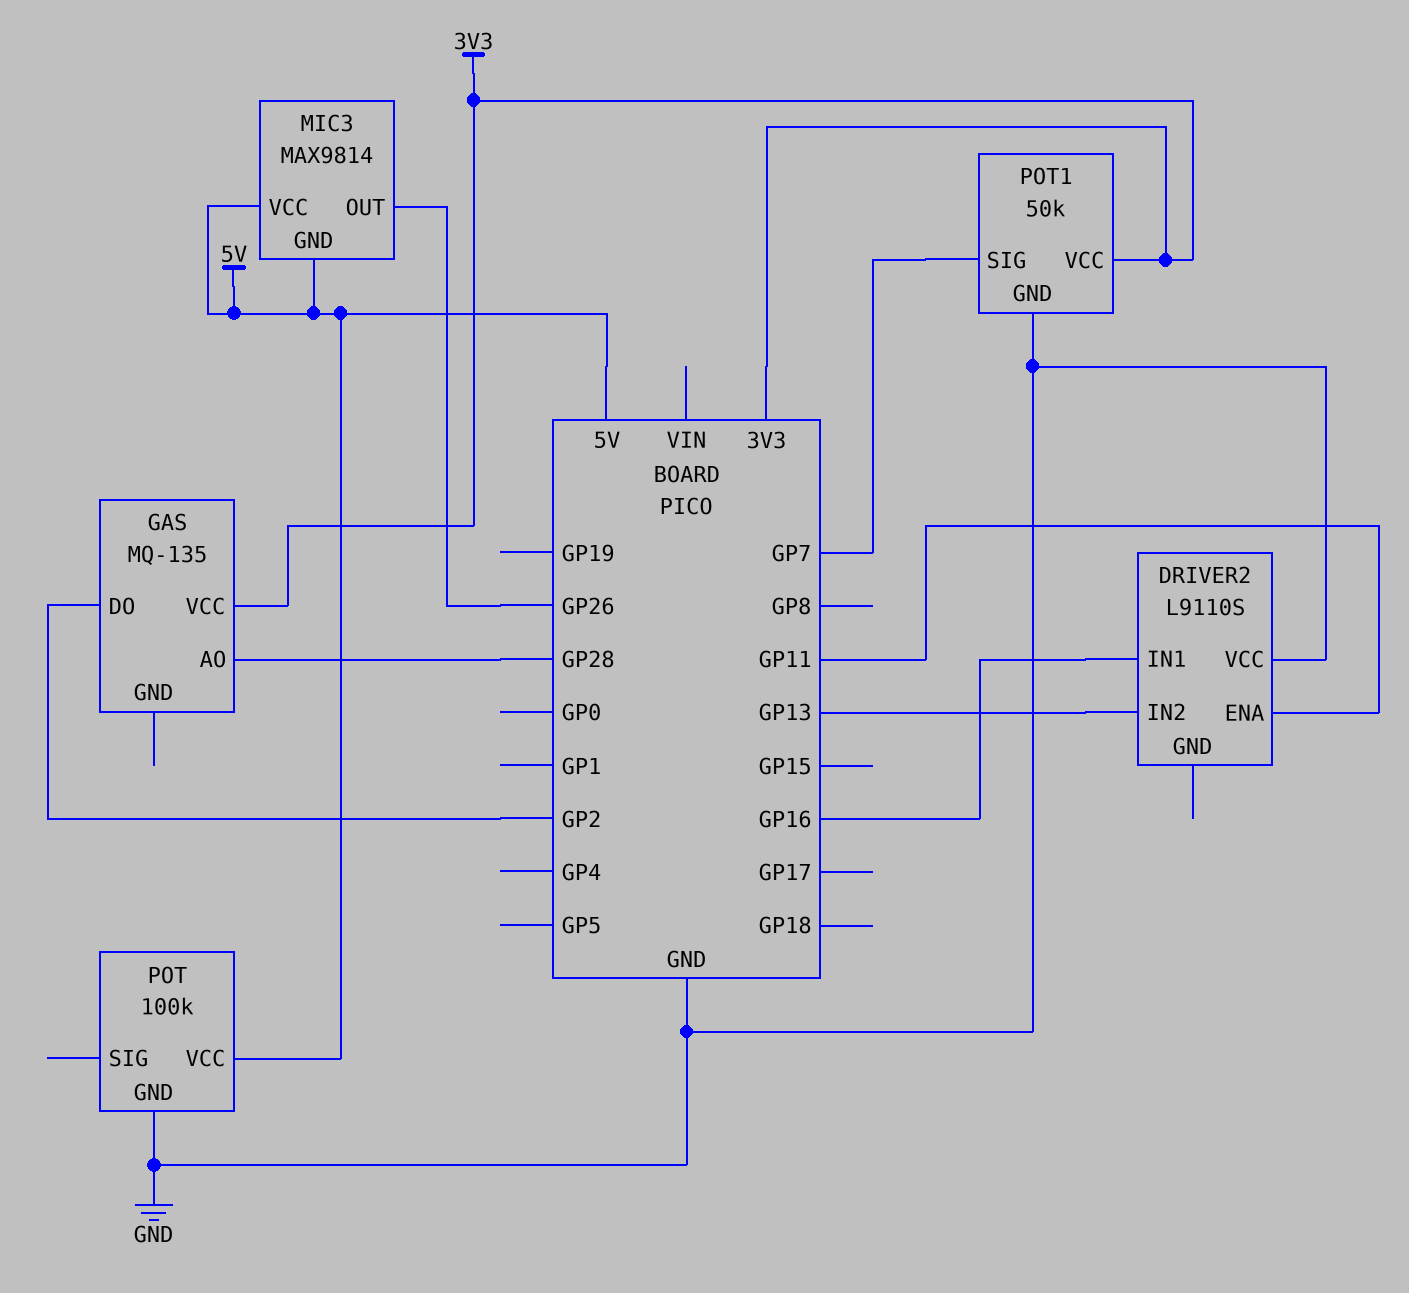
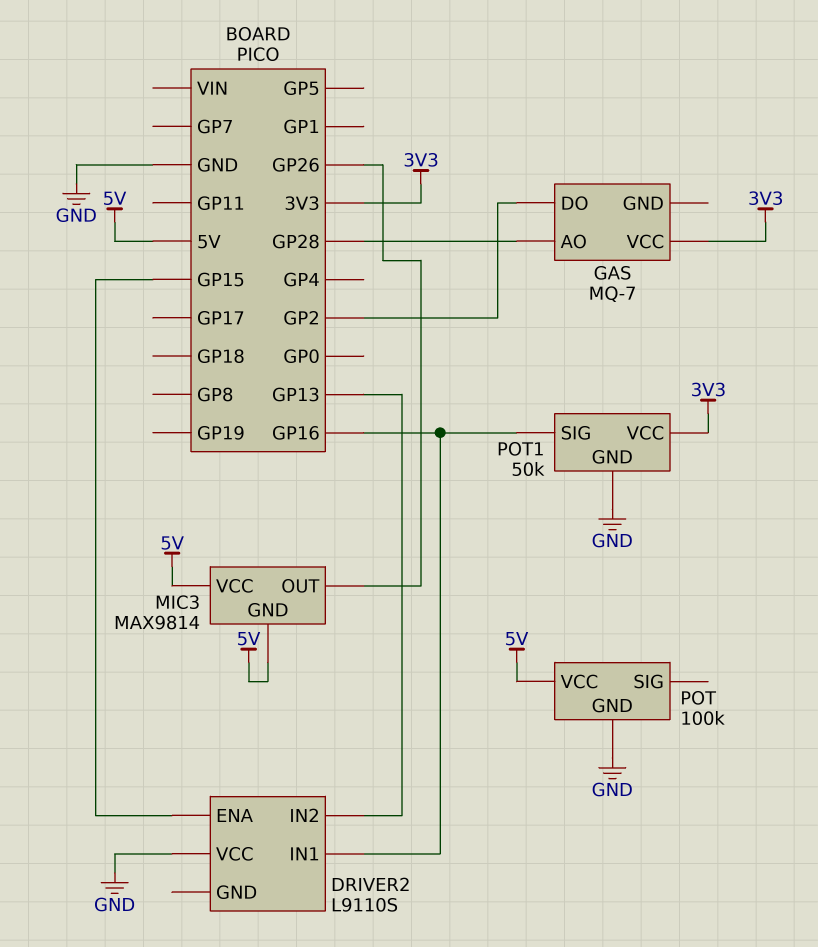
DRIVER2 pin ENA: GP11 -> GP15
GAS: MQ-135 -> MQ-7
POT1 pin SIG: GP7 -> GP16

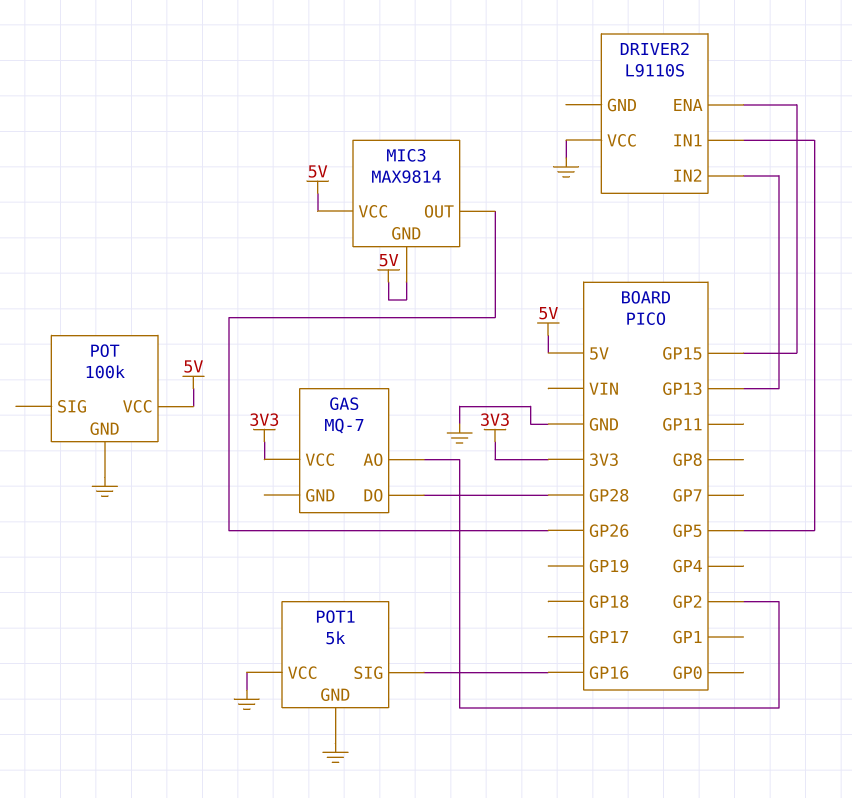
DRIVER2 pin IN1: GP16 -> GP5
GAS pin AO: GP28 -> GP2
GAS pin DO: GP2 -> GP28
POT1: 50k -> 5k
POT1 pin VCC: 3V3 -> GND

